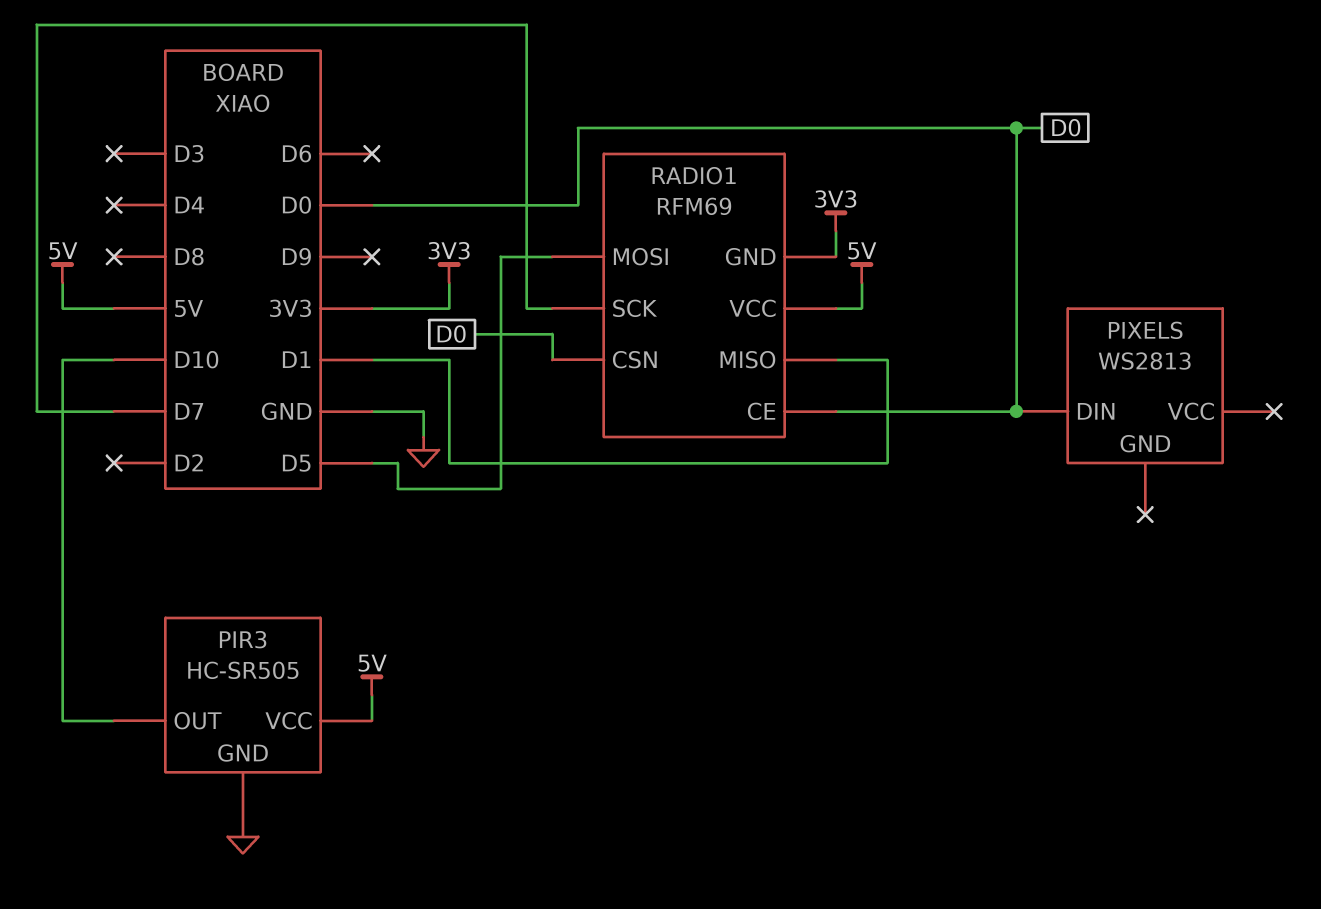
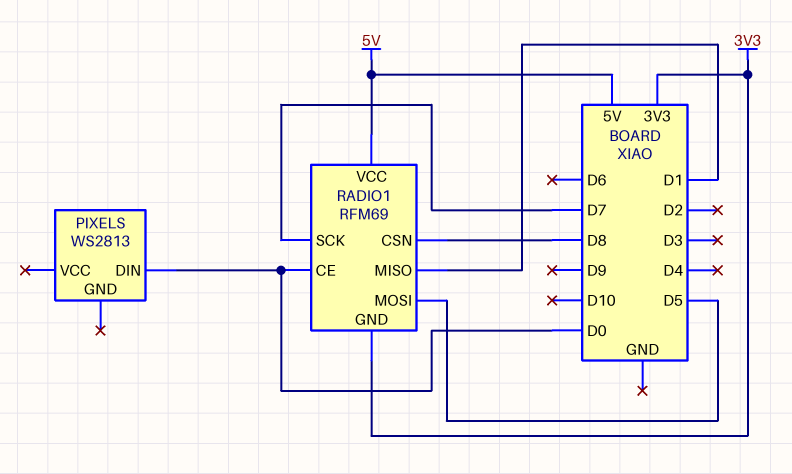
PIR3: HC-SR505 -> none
PIR3 pin GND: GND -> none
PIR3 pin OUT: D10 -> none
PIR3 pin VCC: 5V -> none
RADIO1 pin CSN: D0 -> D8

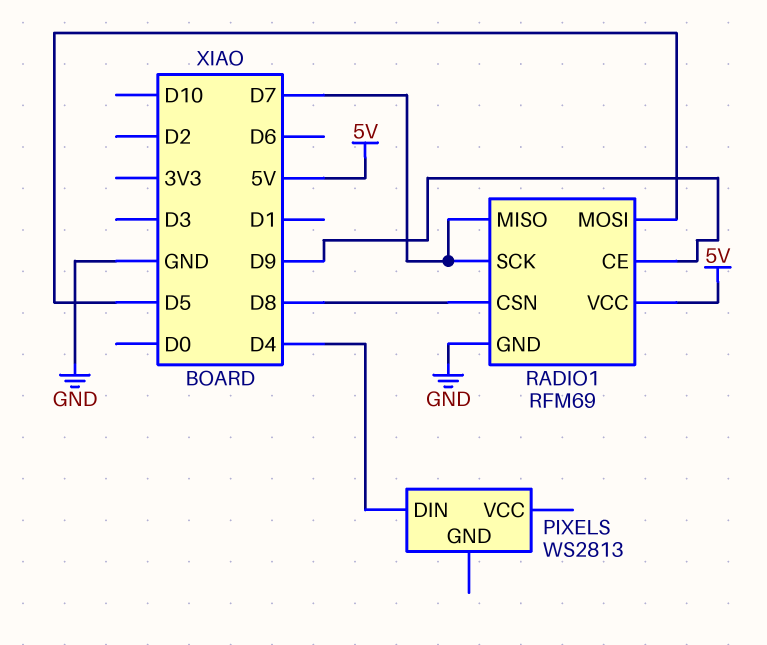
PIXELS pin DIN: D0 -> D4
RADIO1 pin CE: D0 -> D9
RADIO1 pin GND: 3V3 -> GND
RADIO1 pin MISO: D1 -> D7

